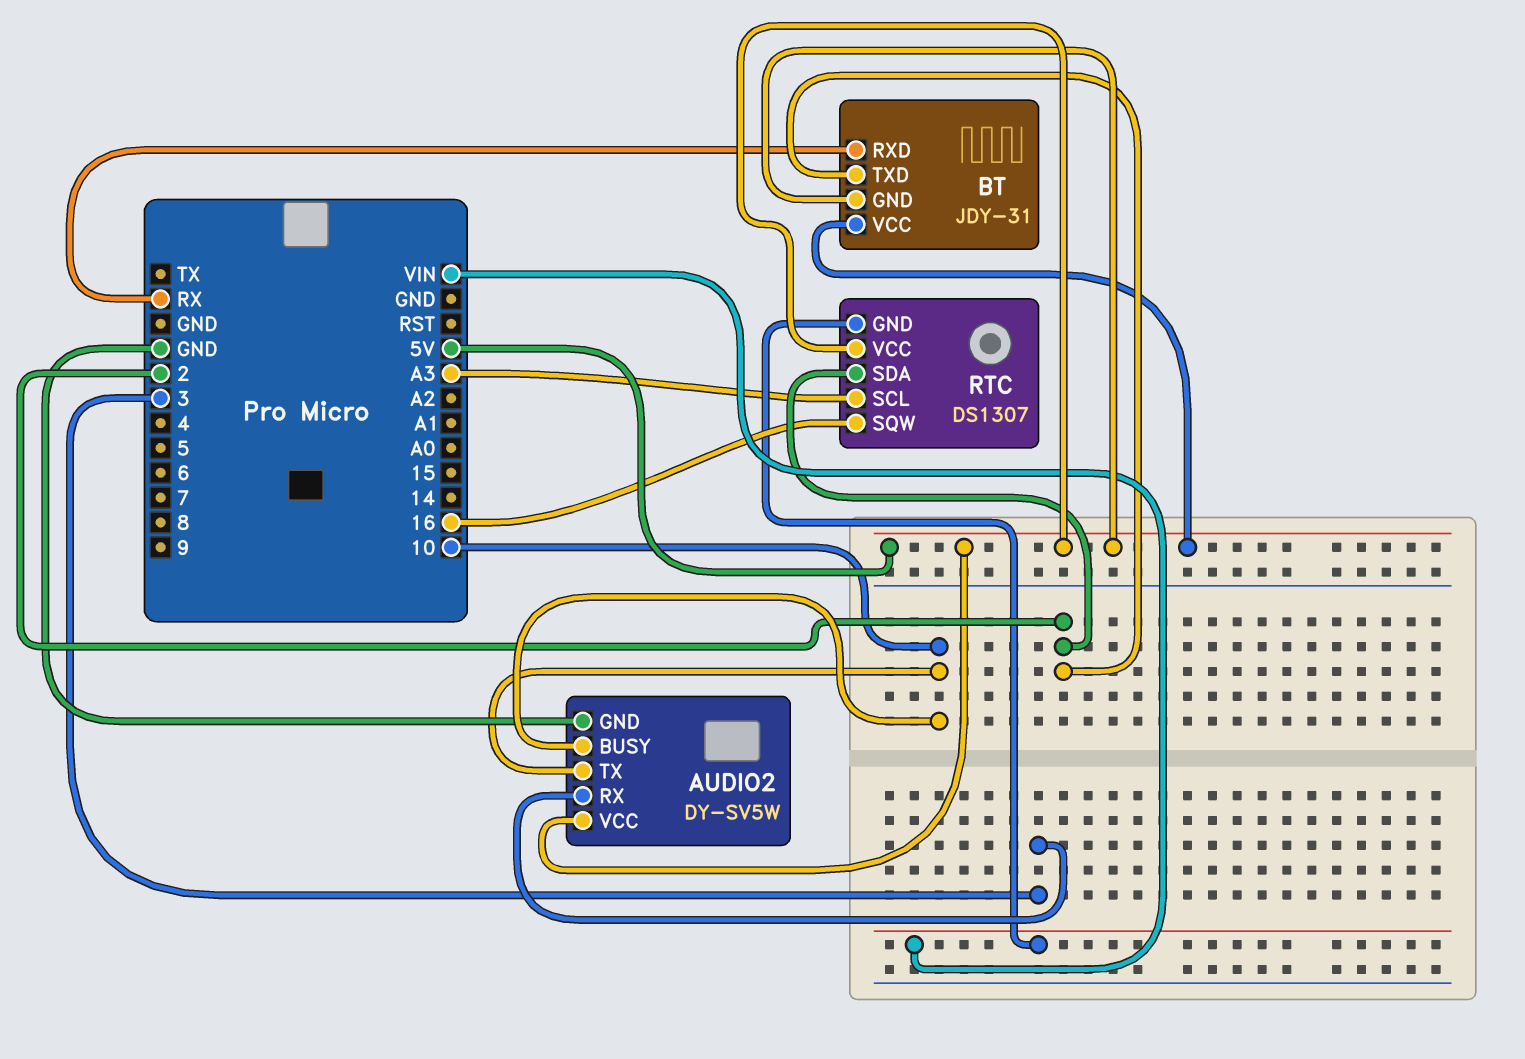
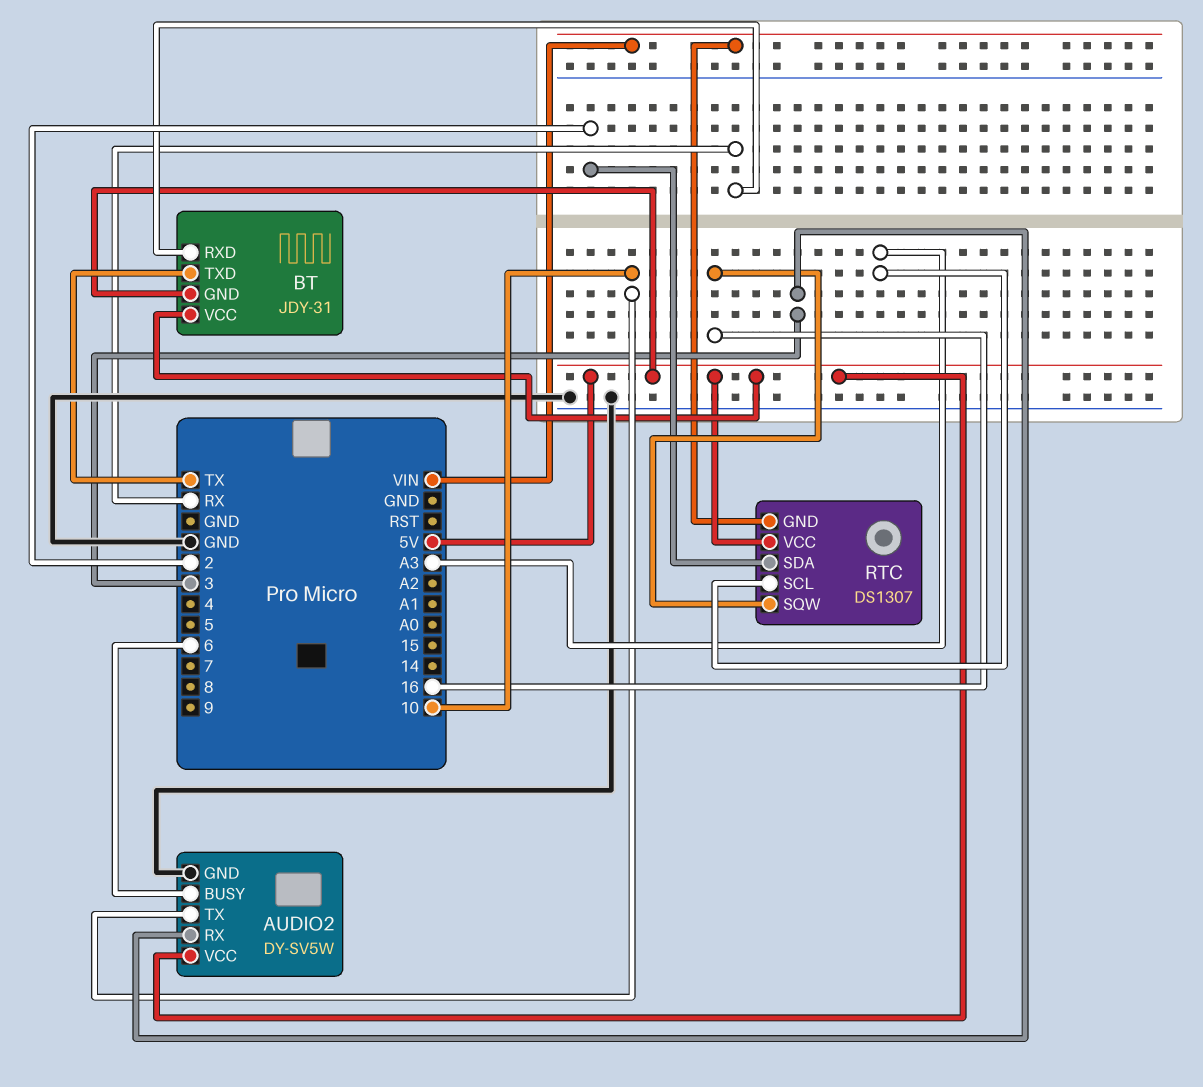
AUDIO2 pin BUSY: 10 -> 6
BT pin TXD: 2 -> TX

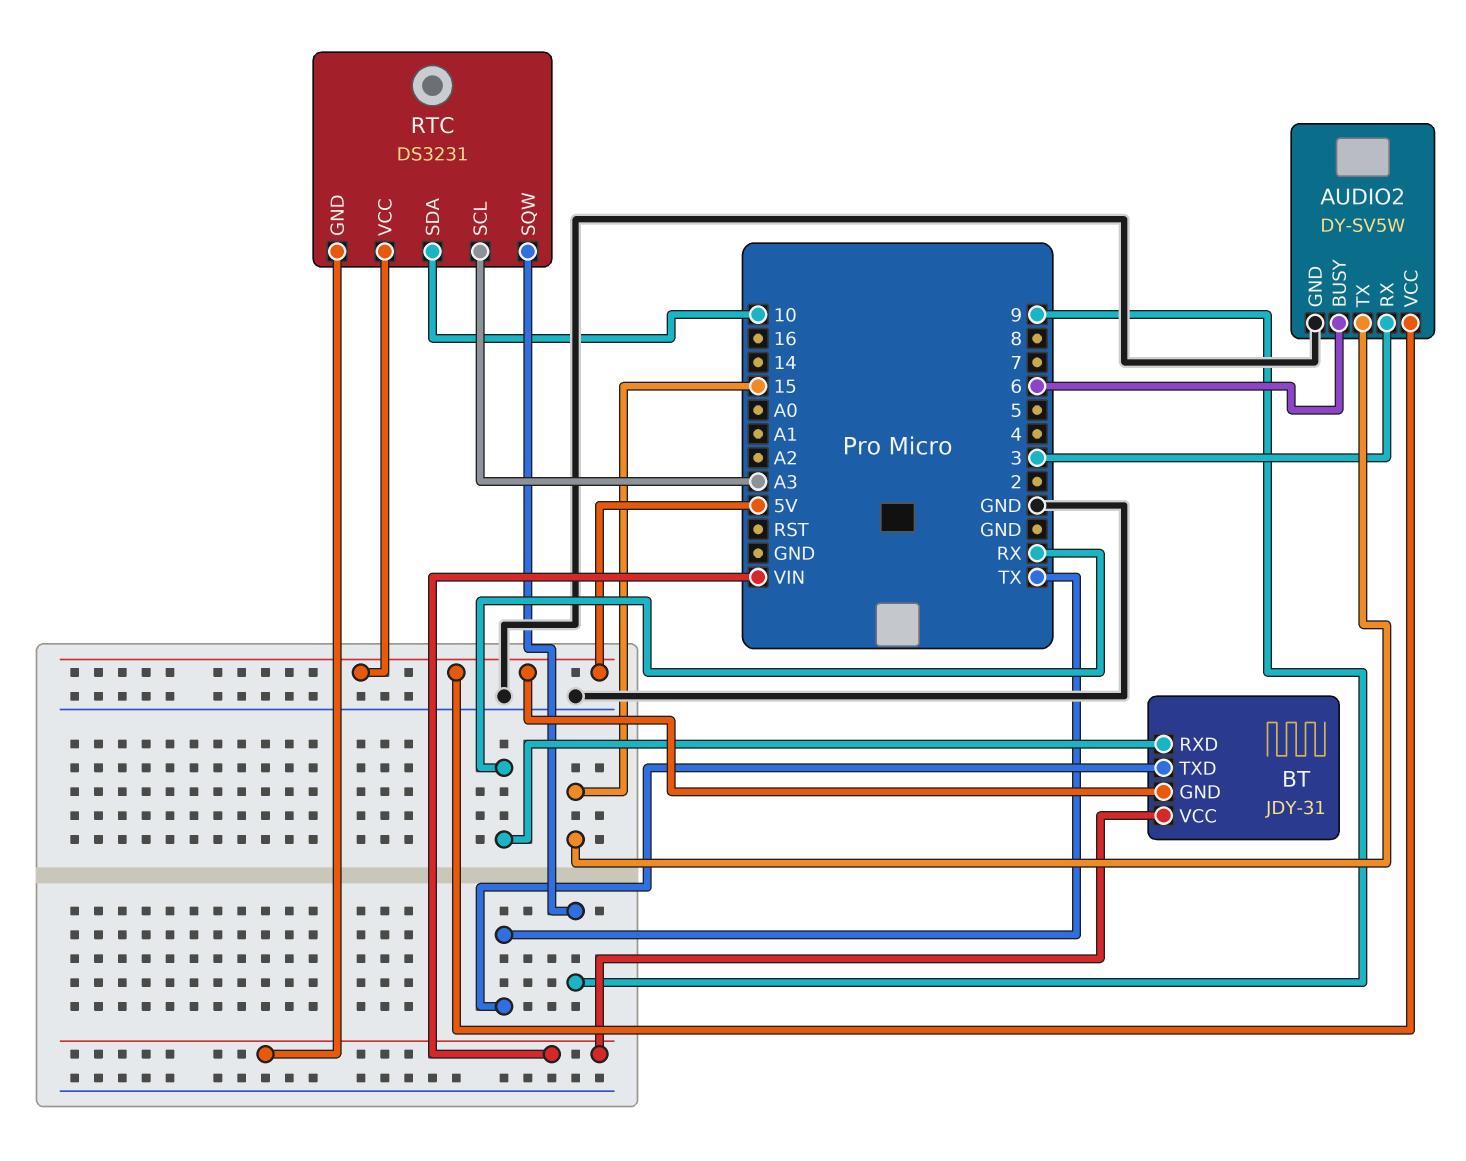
AUDIO2 pin TX: 10 -> 15
BT pin VCC: 5V -> VIN
RTC: DS1307 -> DS3231
RTC pin SDA: 2 -> 10
RTC pin SQW: 16 -> 9

